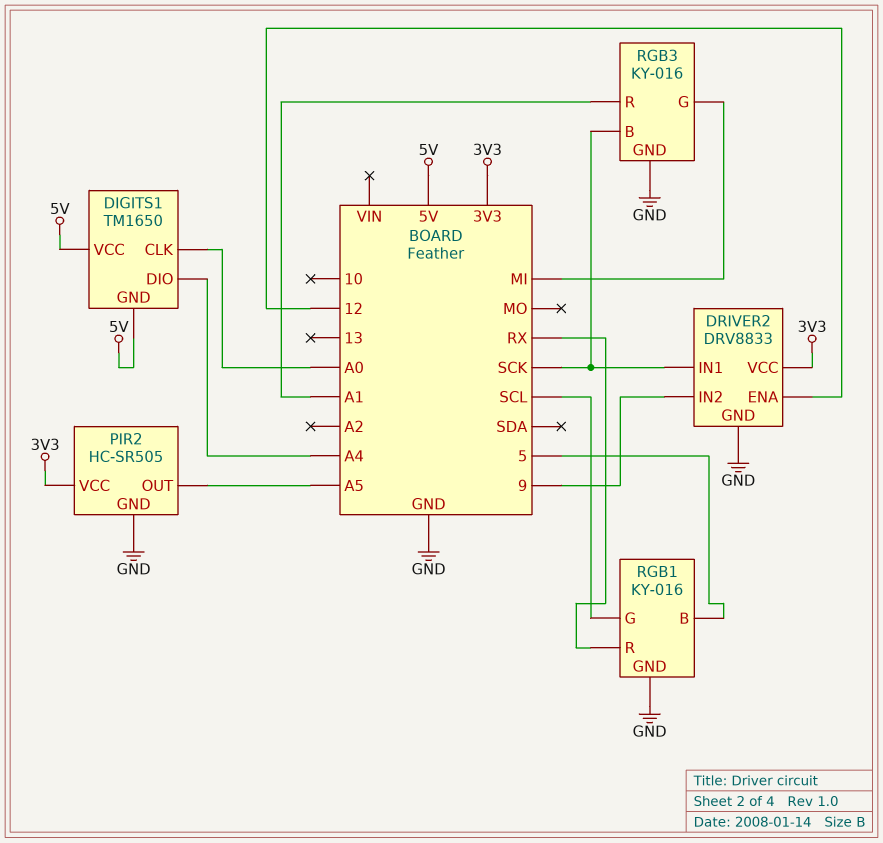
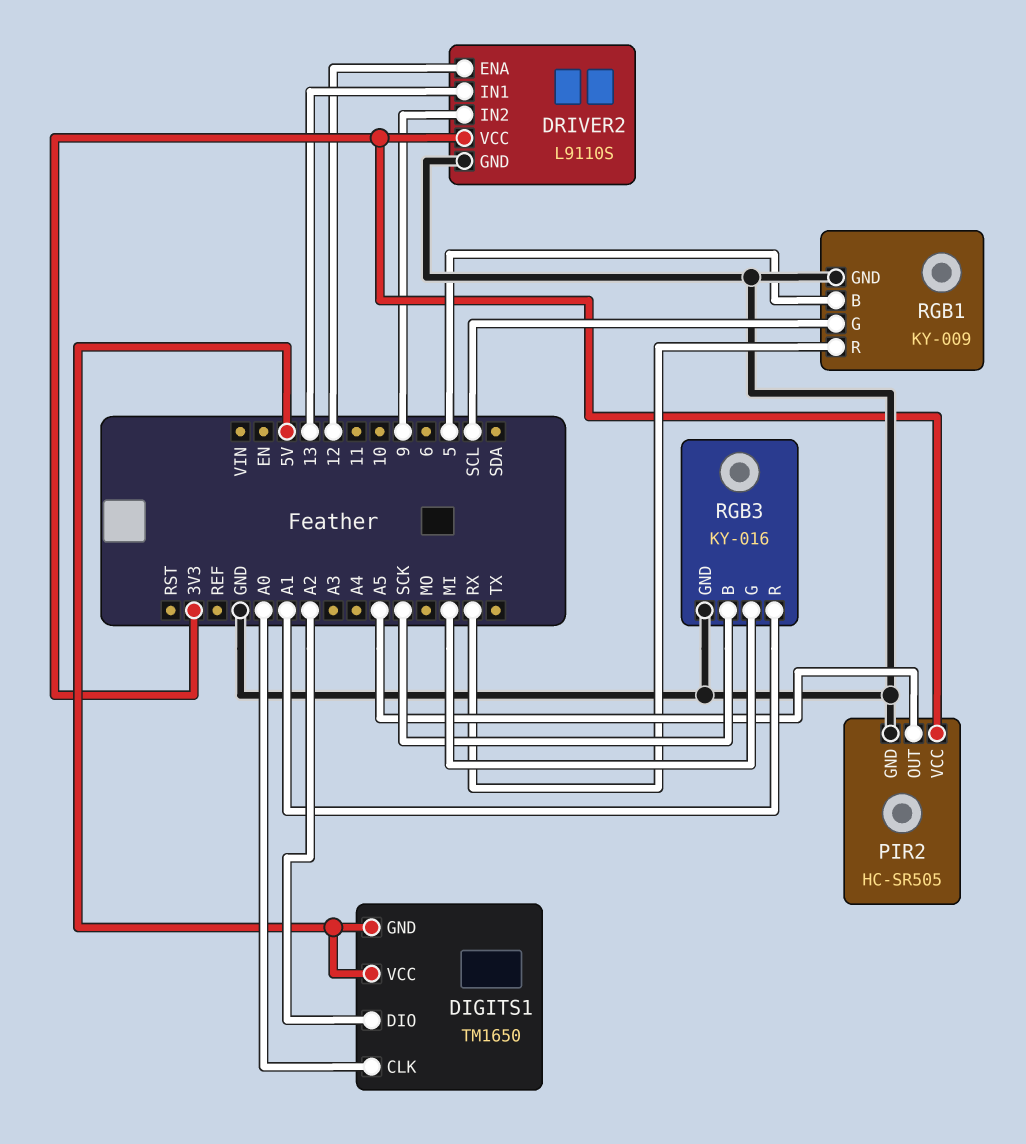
DIGITS1 pin DIO: A4 -> A2
DRIVER2: DRV8833 -> L9110S
DRIVER2 pin IN1: SCK -> 13
RGB1: KY-016 -> KY-009

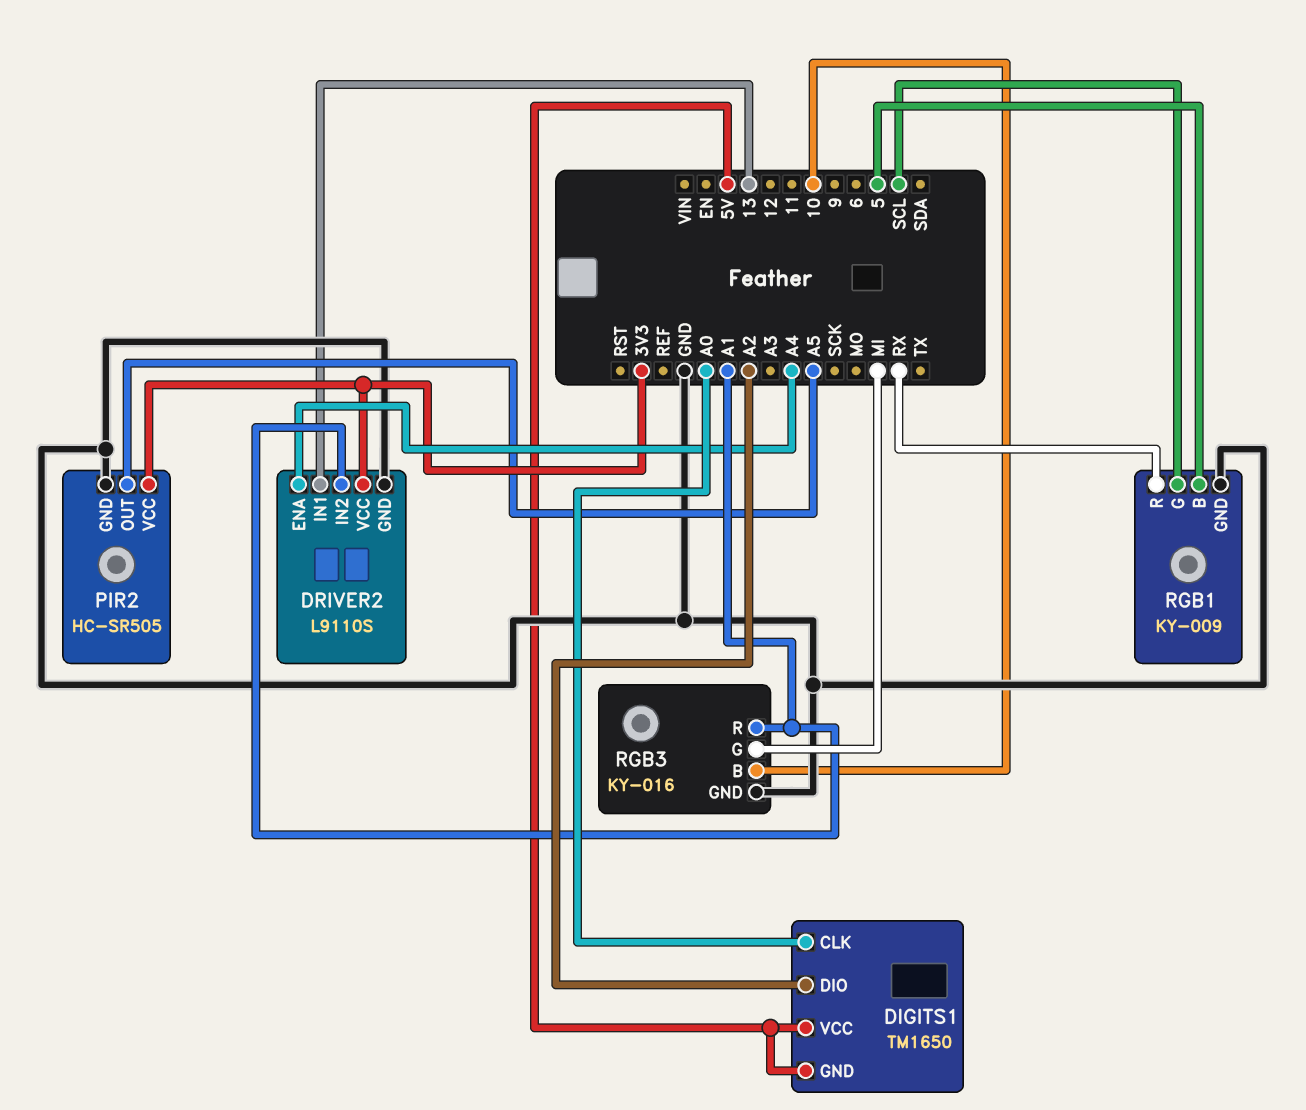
DRIVER2 pin ENA: 12 -> A4
DRIVER2 pin IN2: 9 -> A1
RGB3 pin B: SCK -> 10

